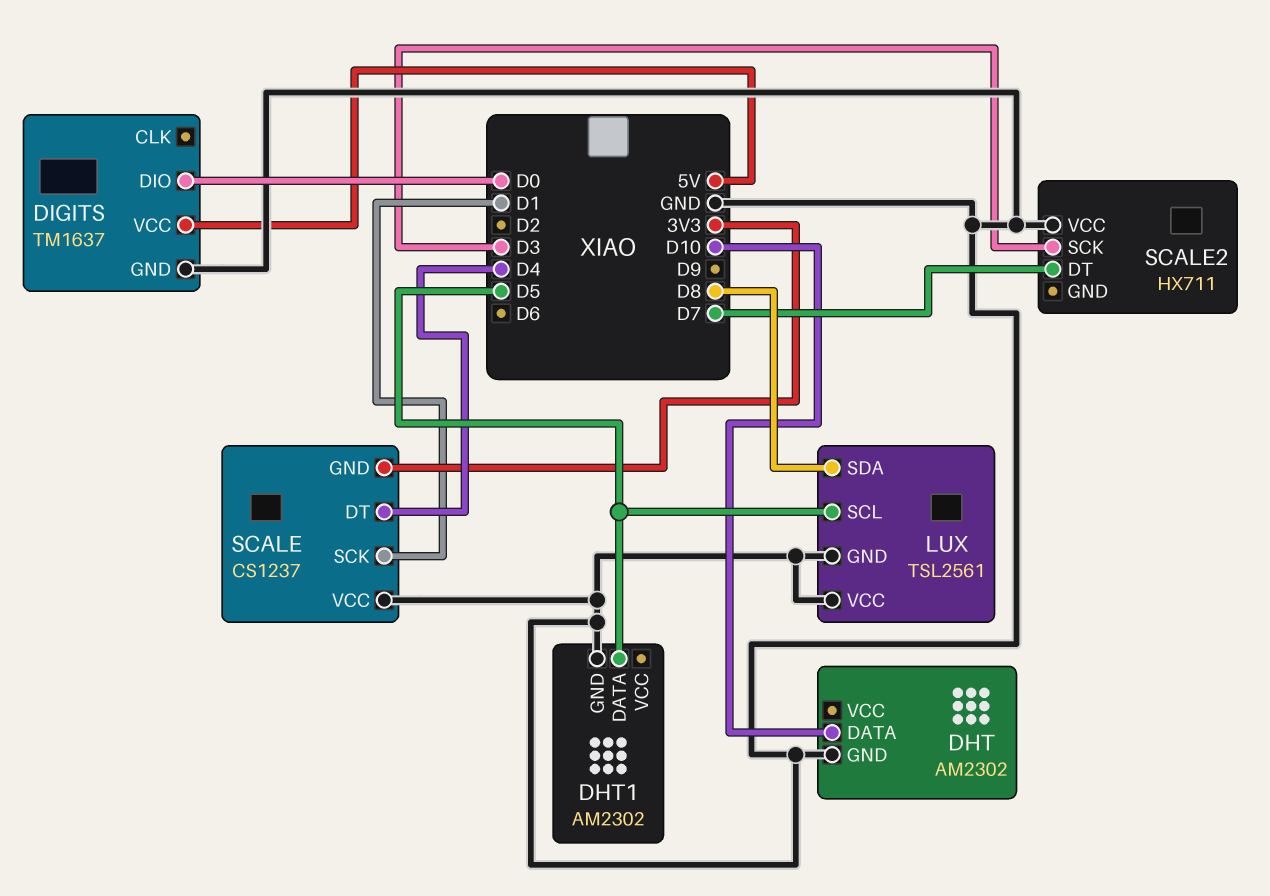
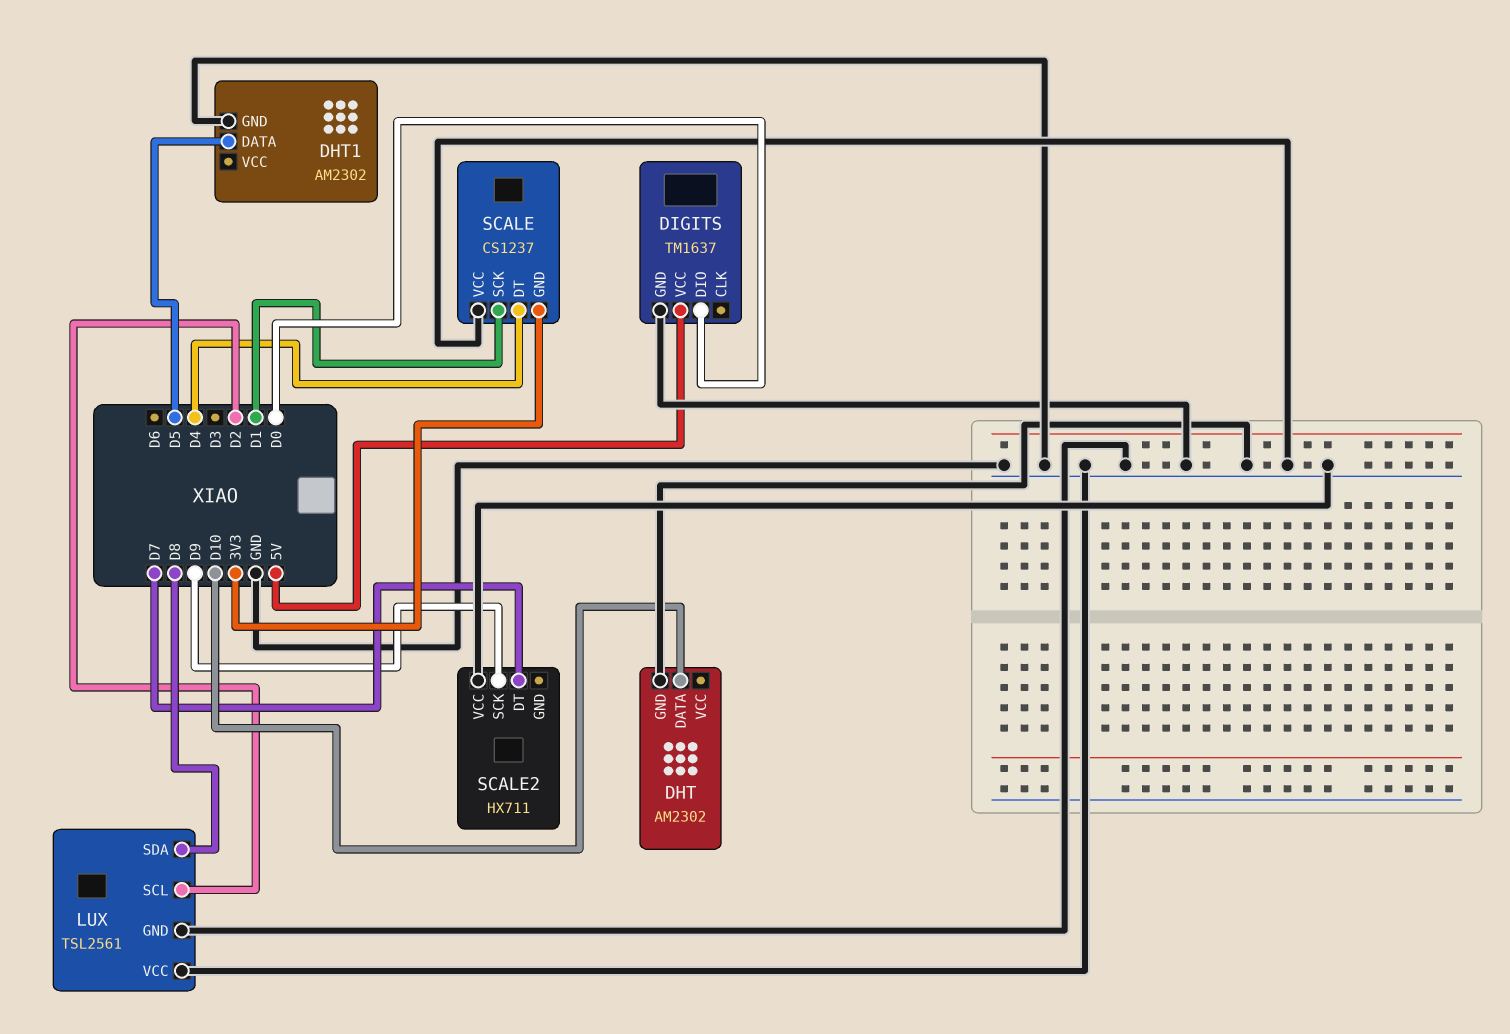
LUX pin SCL: D5 -> D2
SCALE2 pin SCK: D3 -> D9

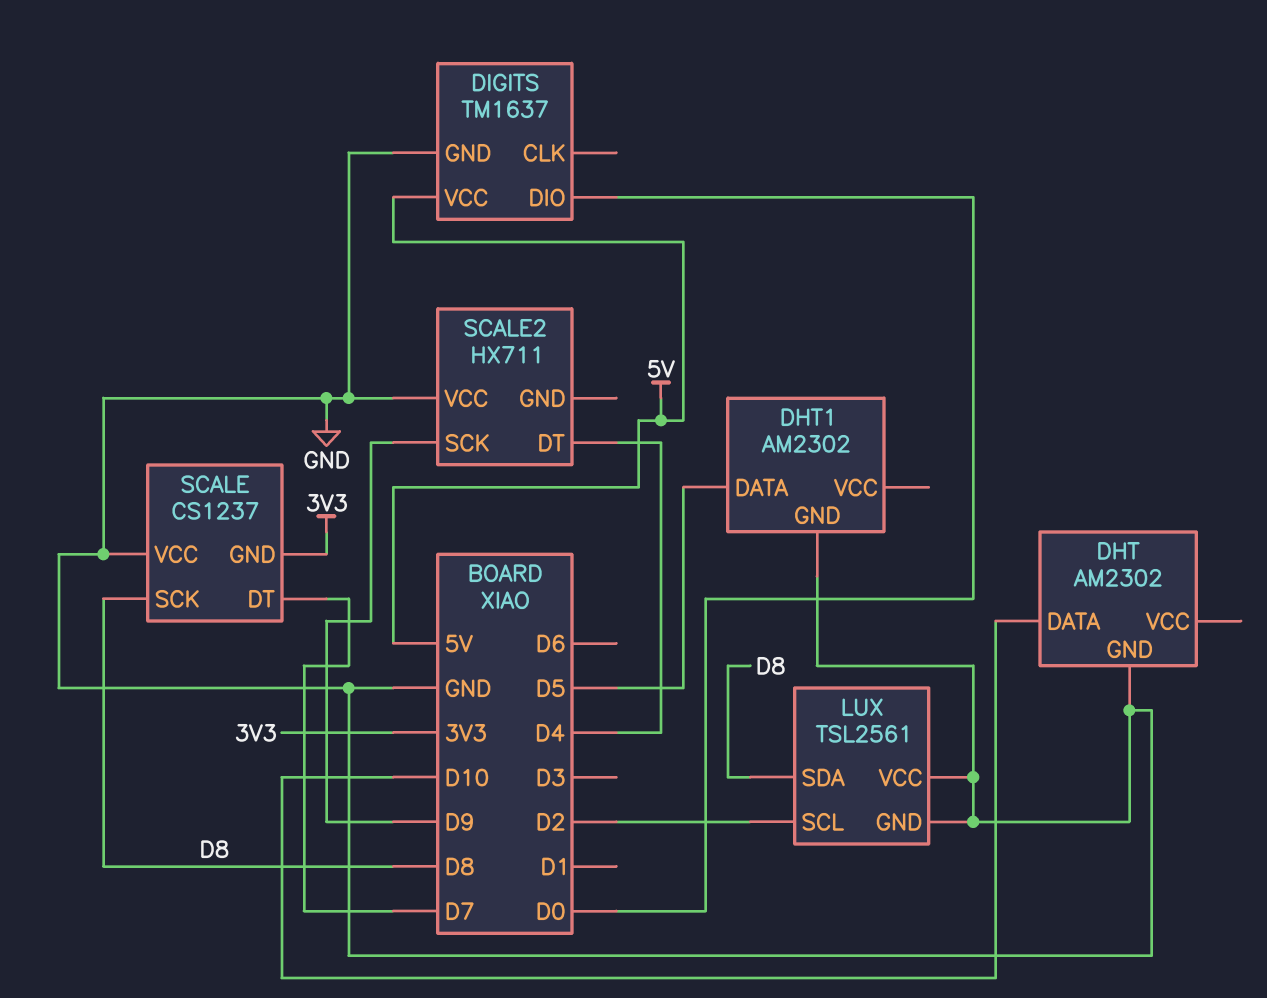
SCALE pin DT: D4 -> D7
SCALE pin SCK: D1 -> D8
SCALE2 pin DT: D7 -> D4

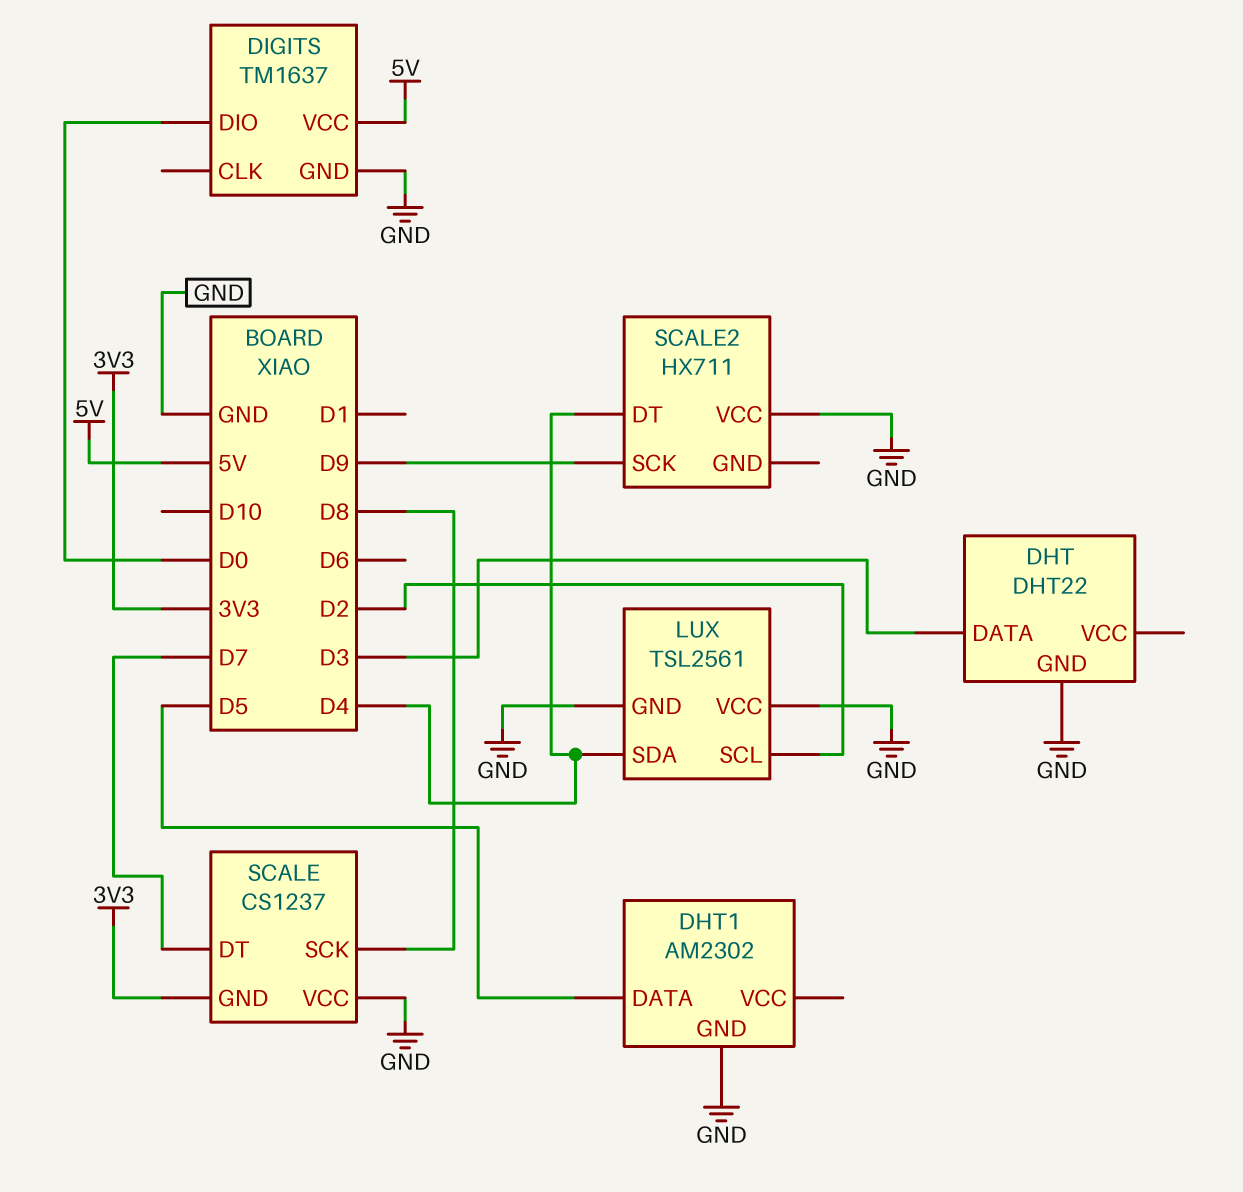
DHT: AM2302 -> DHT22
DHT pin DATA: D10 -> D3
LUX pin SDA: D8 -> D4

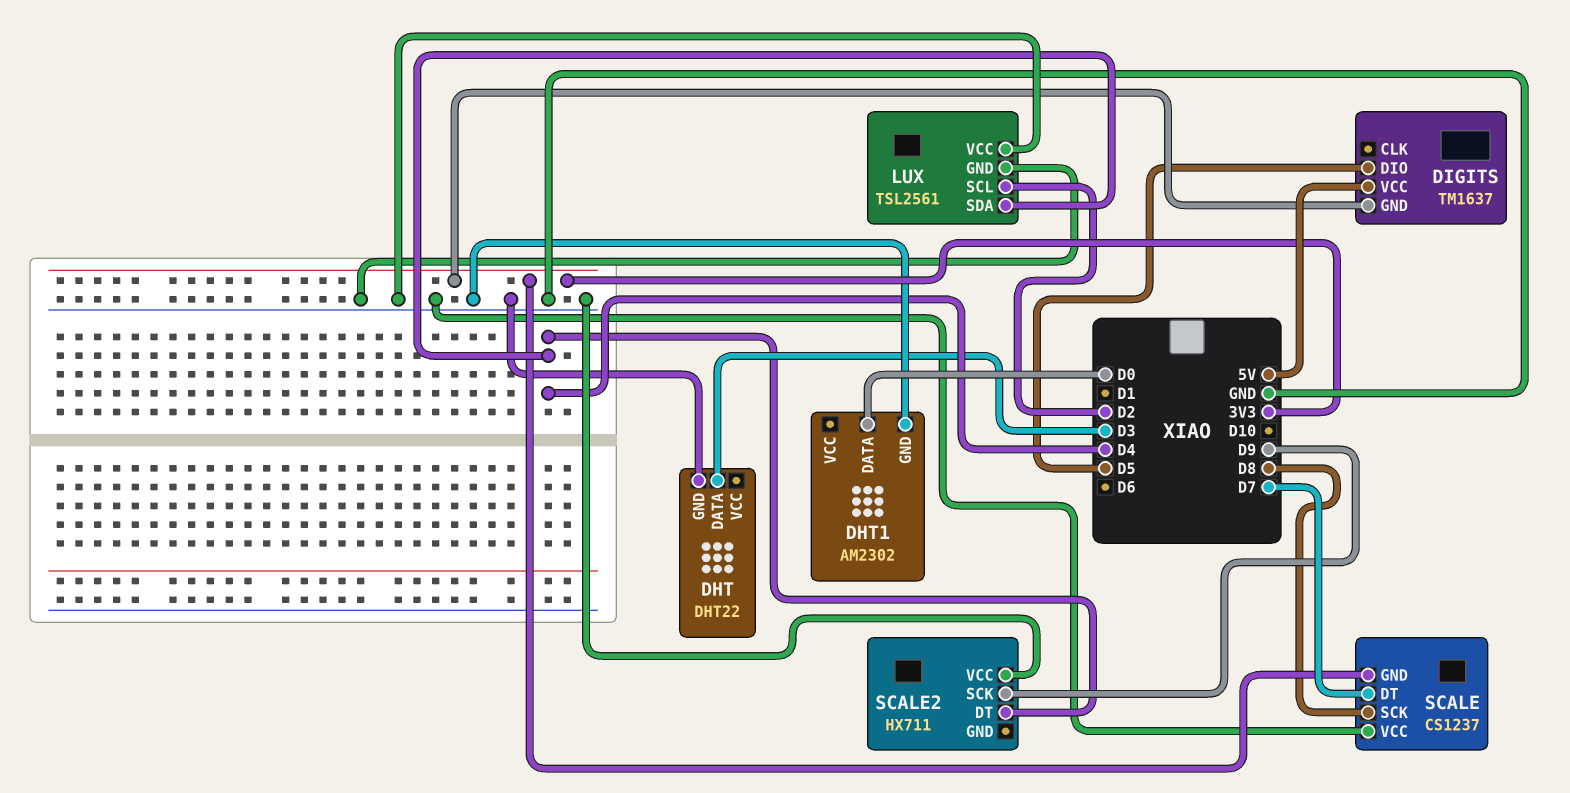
DHT1 pin DATA: D5 -> D0
DIGITS pin DIO: D0 -> D5
DIGITS pin GND: GND -> 3V3

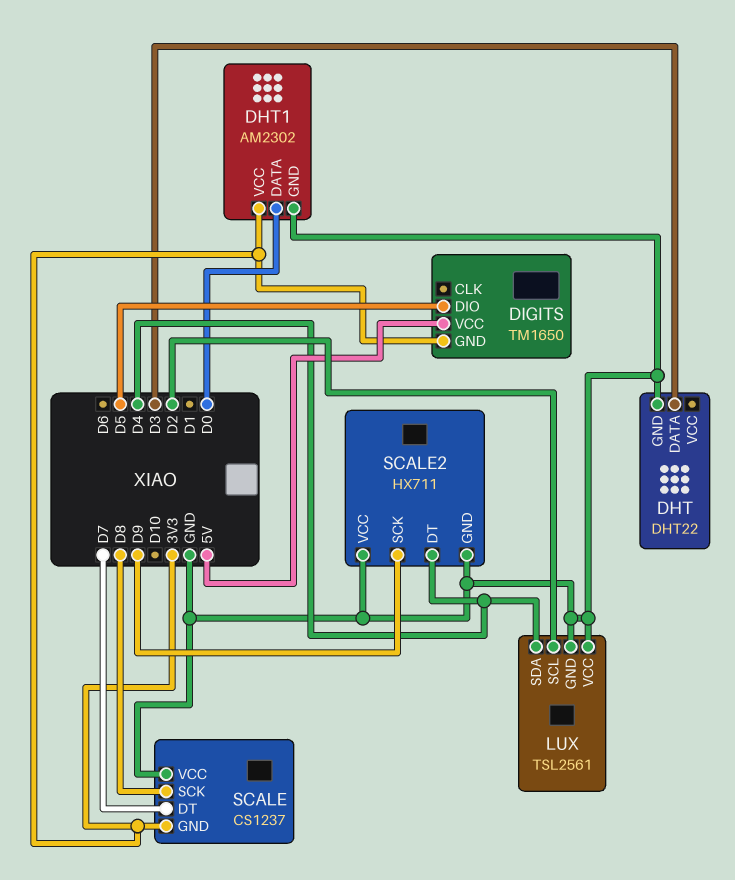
DHT1 pin VCC: none -> 3V3
DIGITS: TM1637 -> TM1650
SCALE2 pin GND: none -> GND

